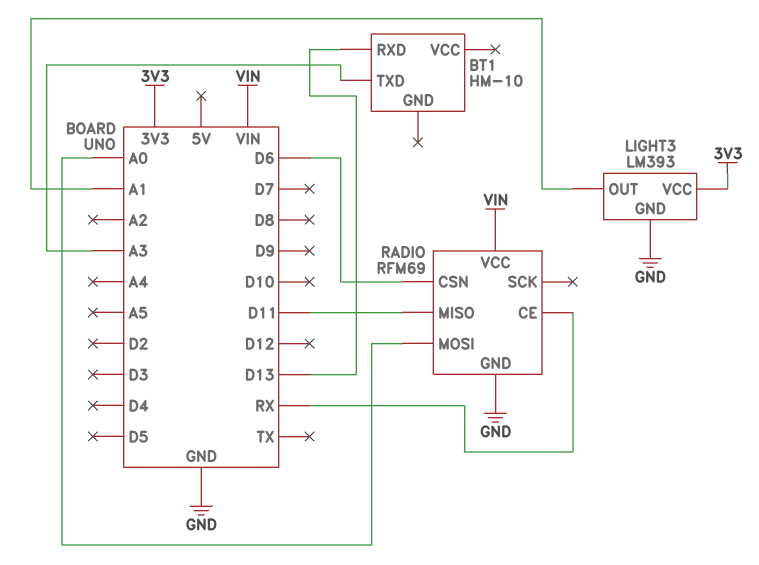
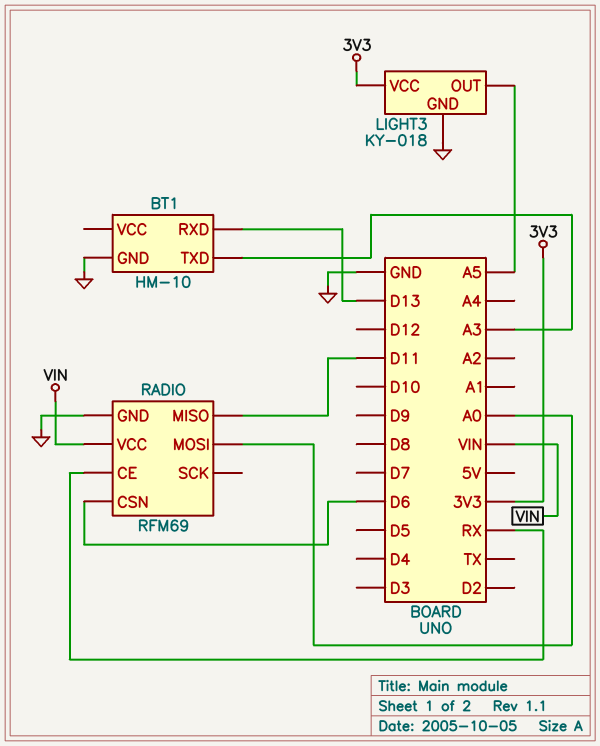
BT1 pin GND: none -> GND
LIGHT3: LM393 -> KY-018
LIGHT3 pin OUT: A1 -> A5

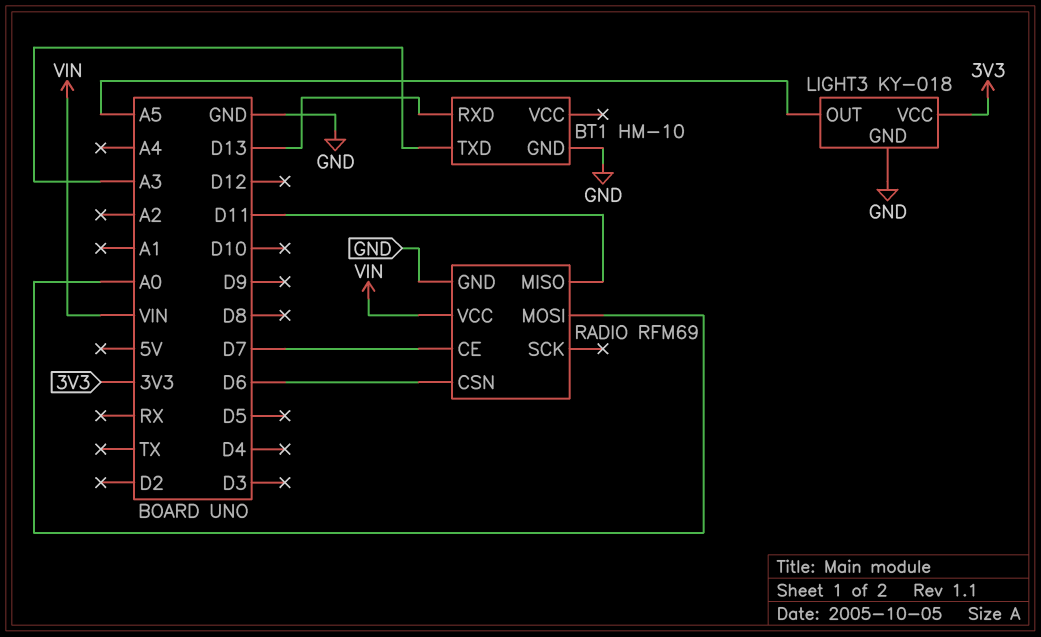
RADIO pin CE: RX -> D7

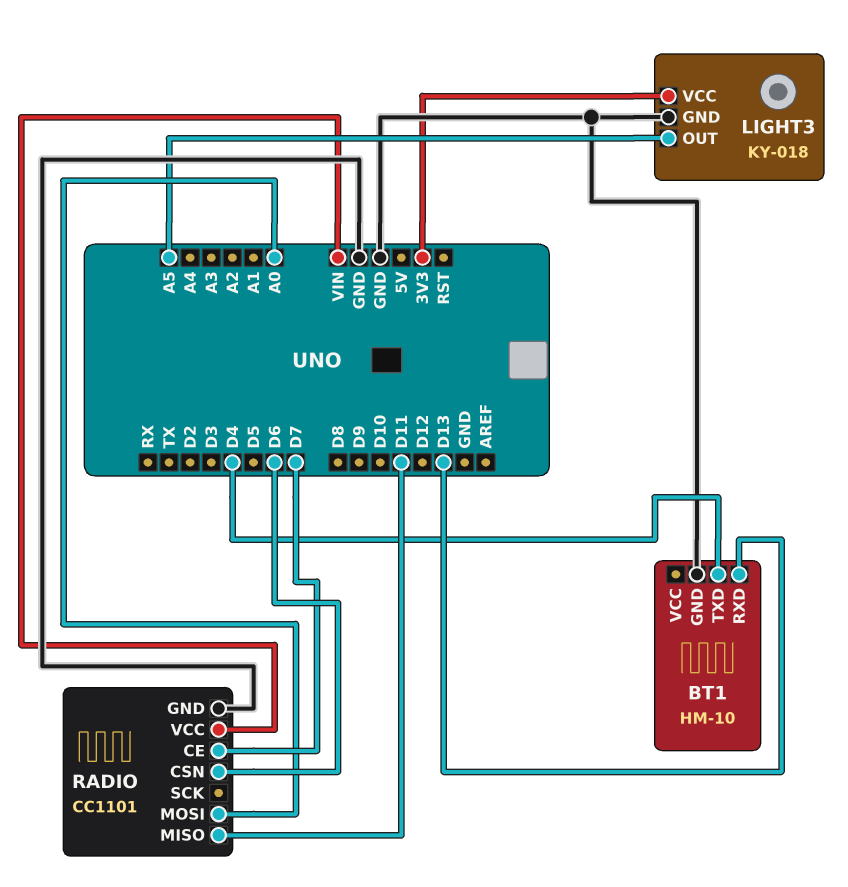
BT1 pin TXD: A3 -> D4
RADIO: RFM69 -> CC1101

